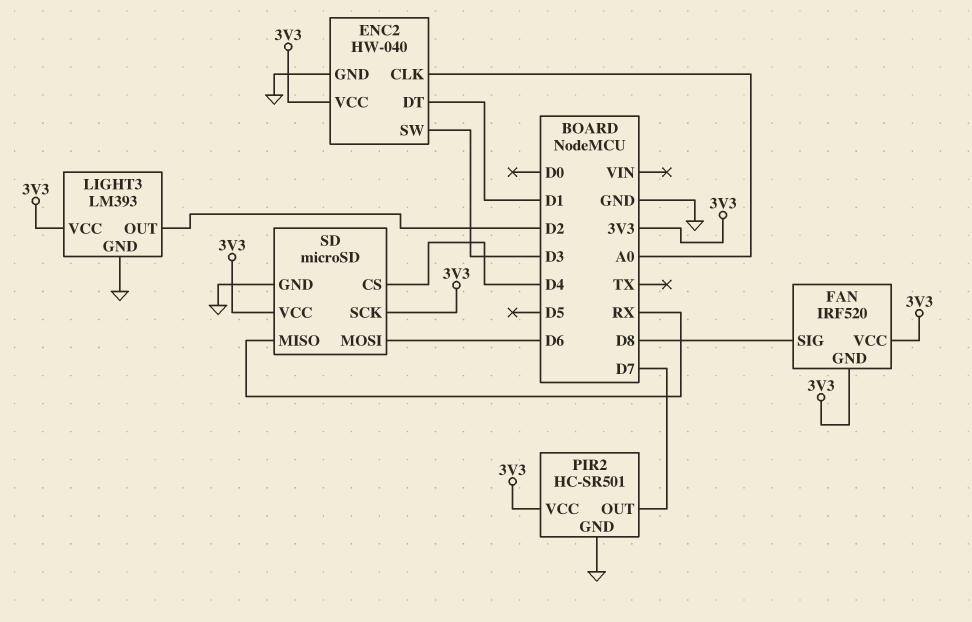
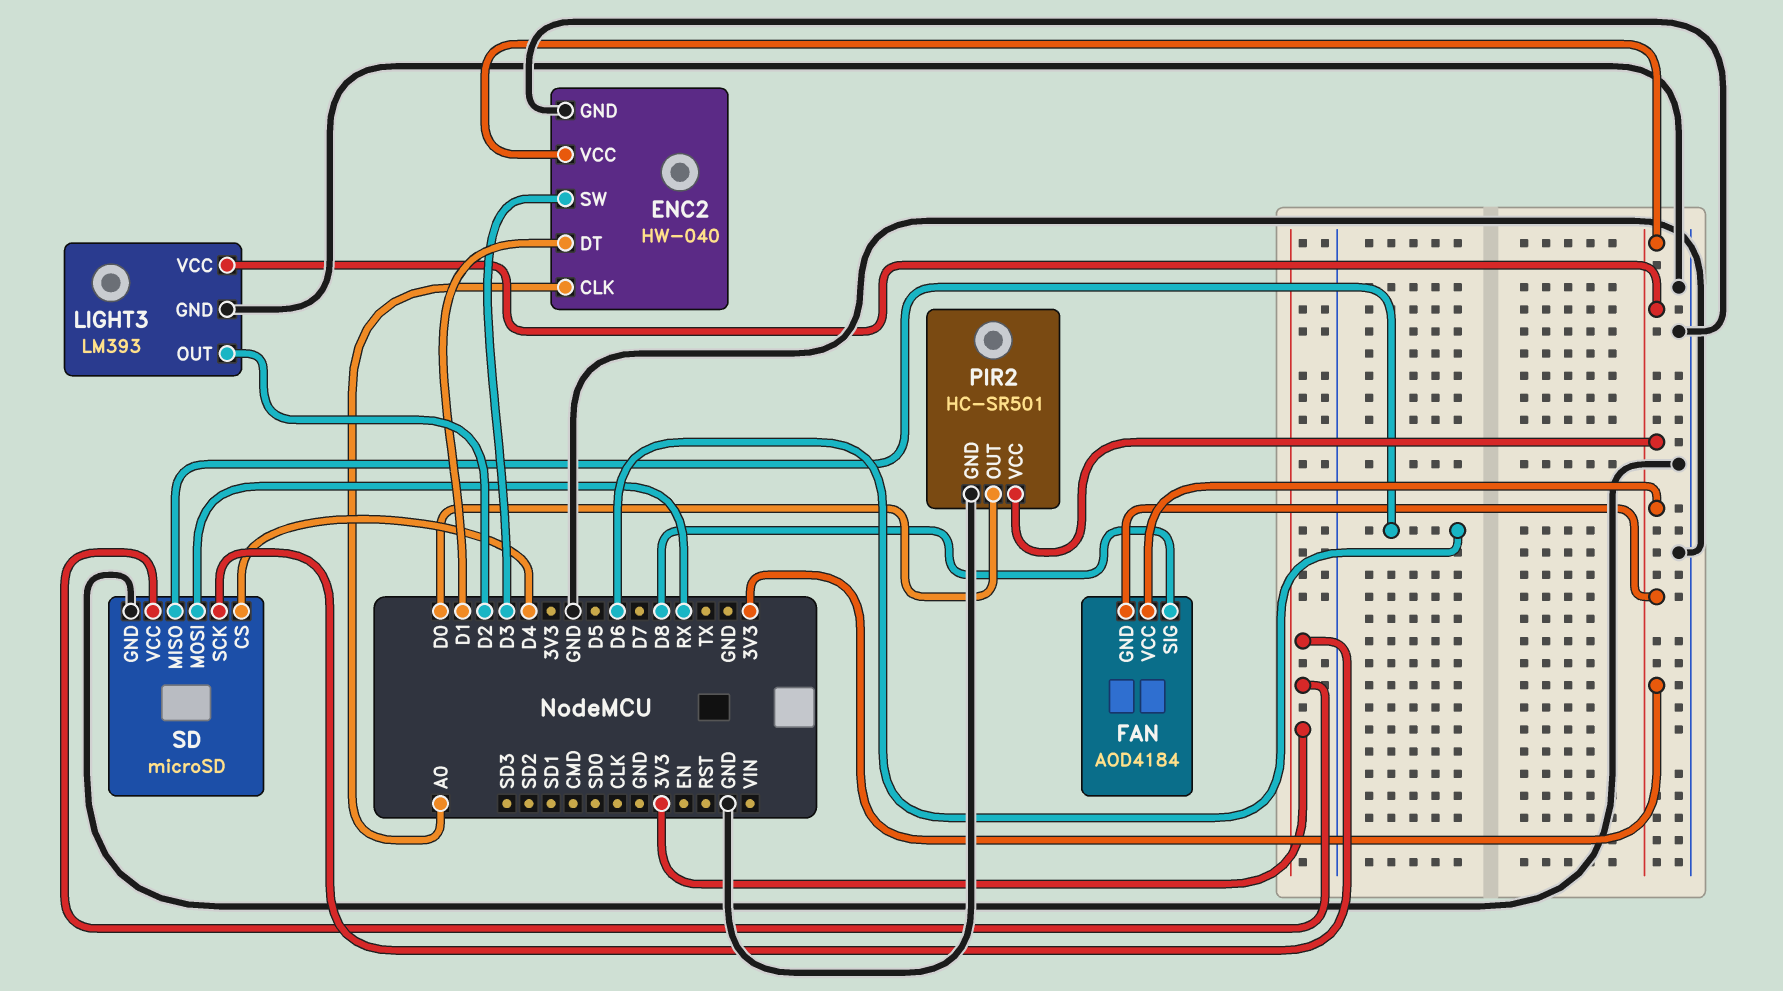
FAN: IRF520 -> AOD4184
PIR2 pin OUT: D7 -> D0
SD pin MISO: RX -> D6
SD pin MOSI: D6 -> RX

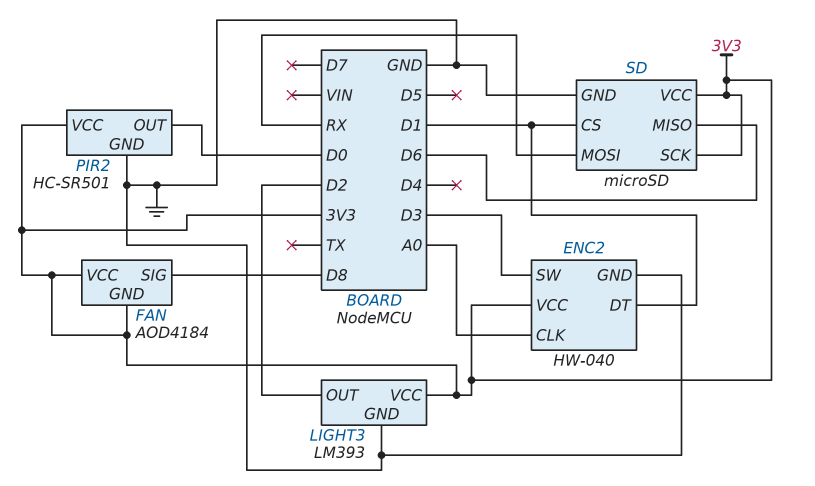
SD pin CS: D4 -> D1

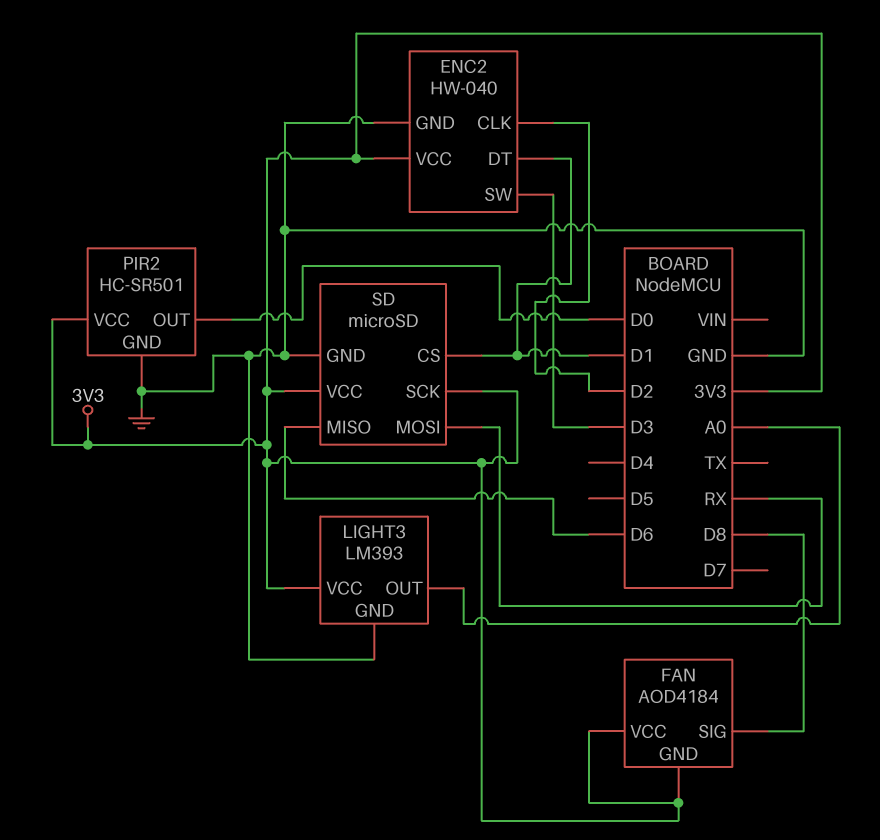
ENC2 pin CLK: A0 -> D2
LIGHT3 pin OUT: D2 -> A0

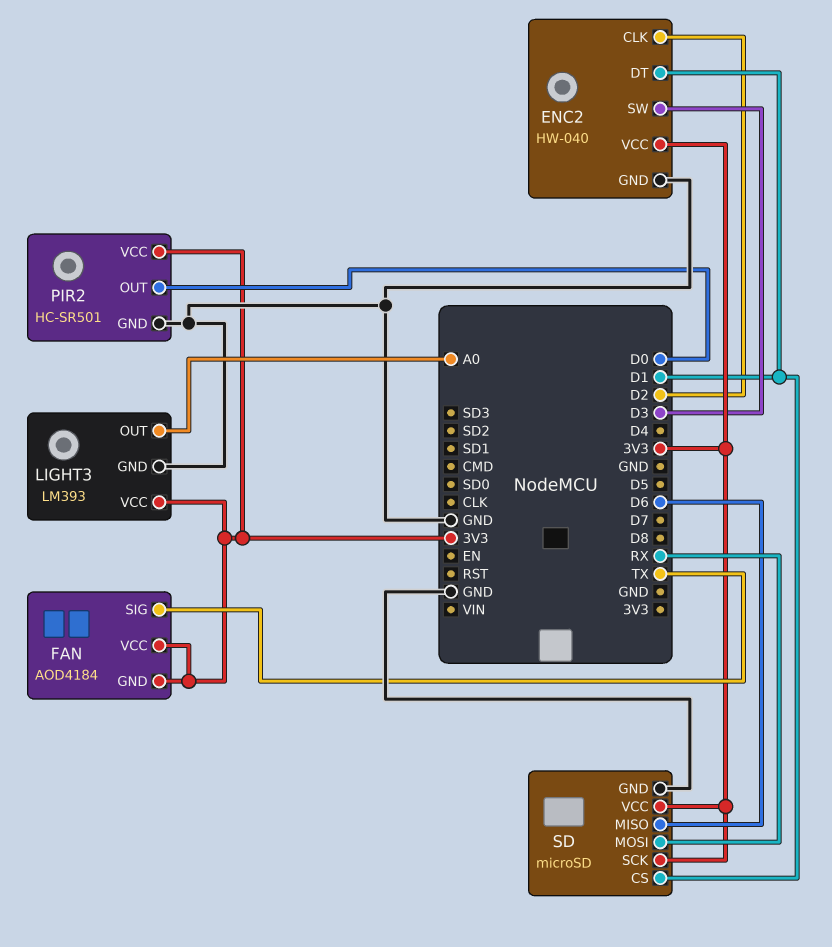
FAN pin SIG: D8 -> TX

